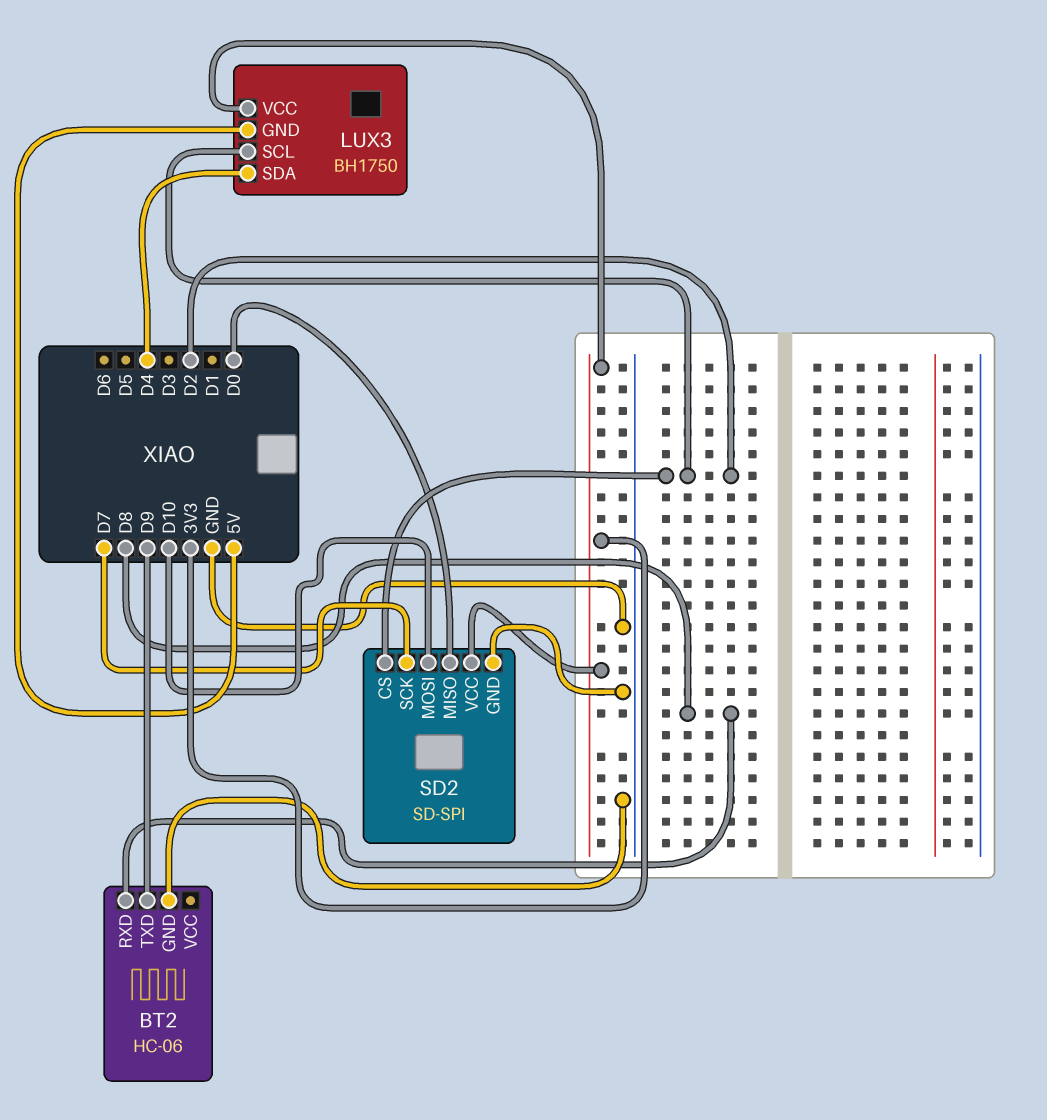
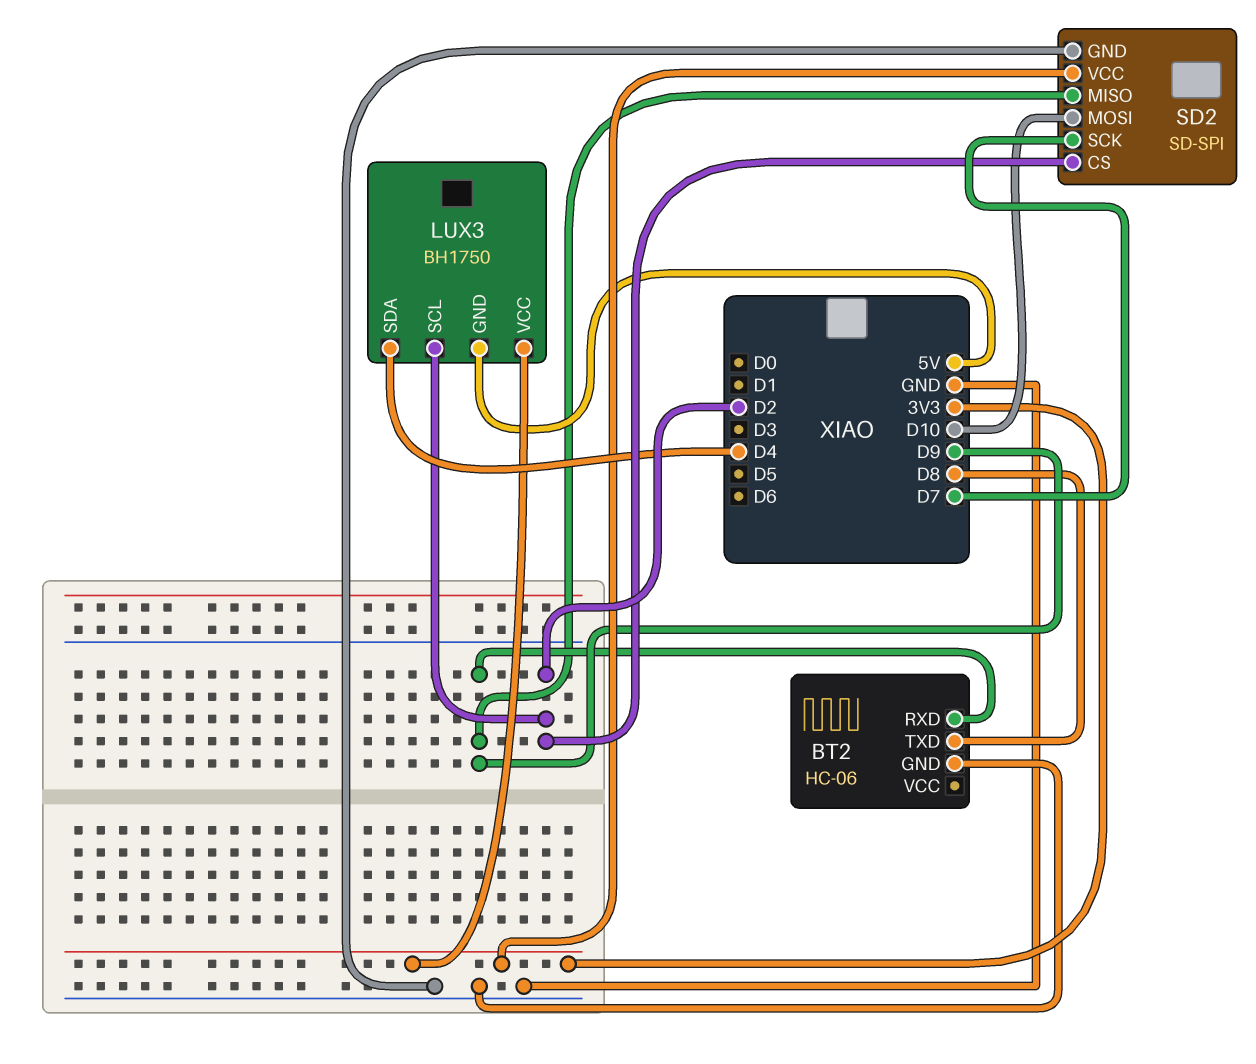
BT2 pin RXD: D8 -> D9
BT2 pin TXD: D9 -> D8
SD2 pin MISO: D0 -> D9

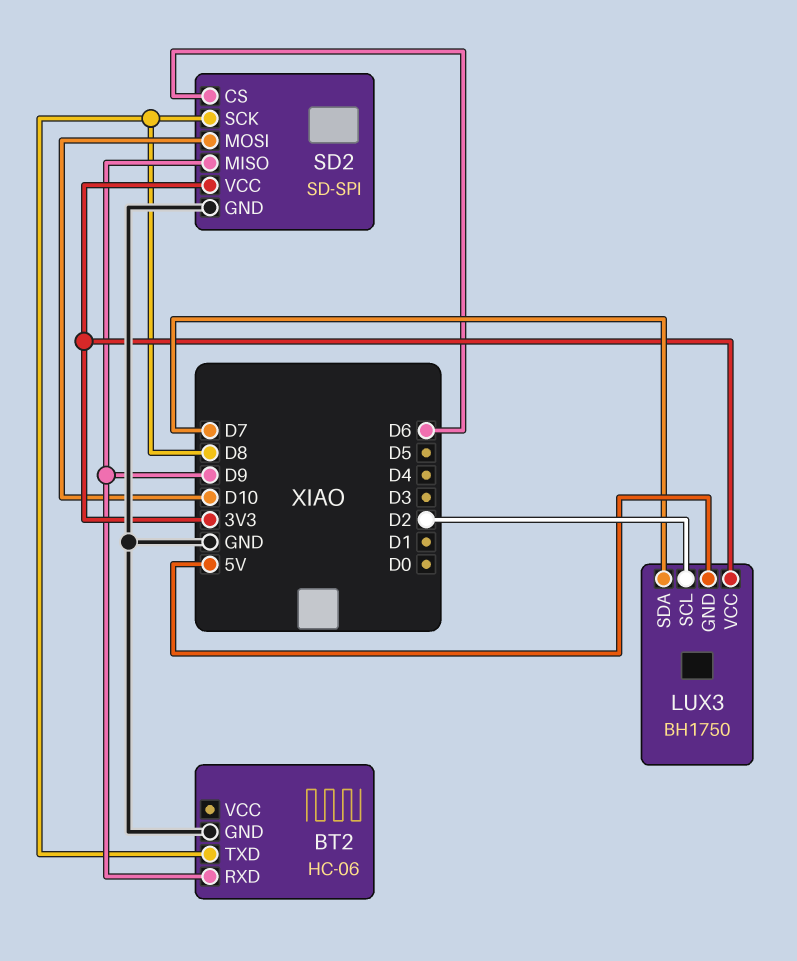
LUX3 pin SDA: D4 -> D7
SD2 pin CS: D2 -> D6
SD2 pin SCK: D7 -> D8

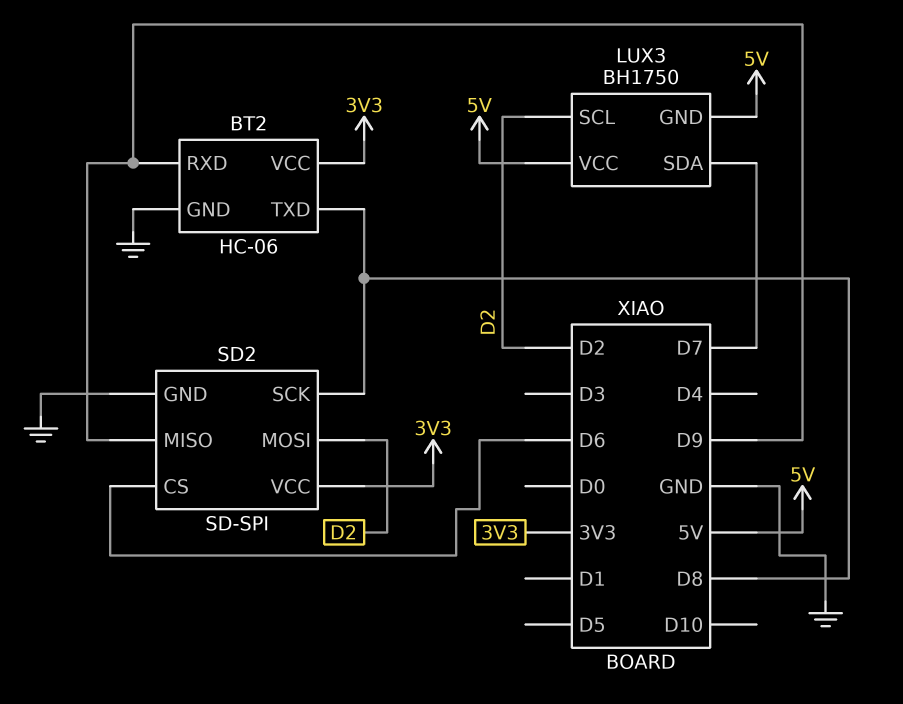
BT2 pin VCC: none -> 3V3
LUX3 pin VCC: 3V3 -> 5V
SD2 pin MOSI: D10 -> D2

